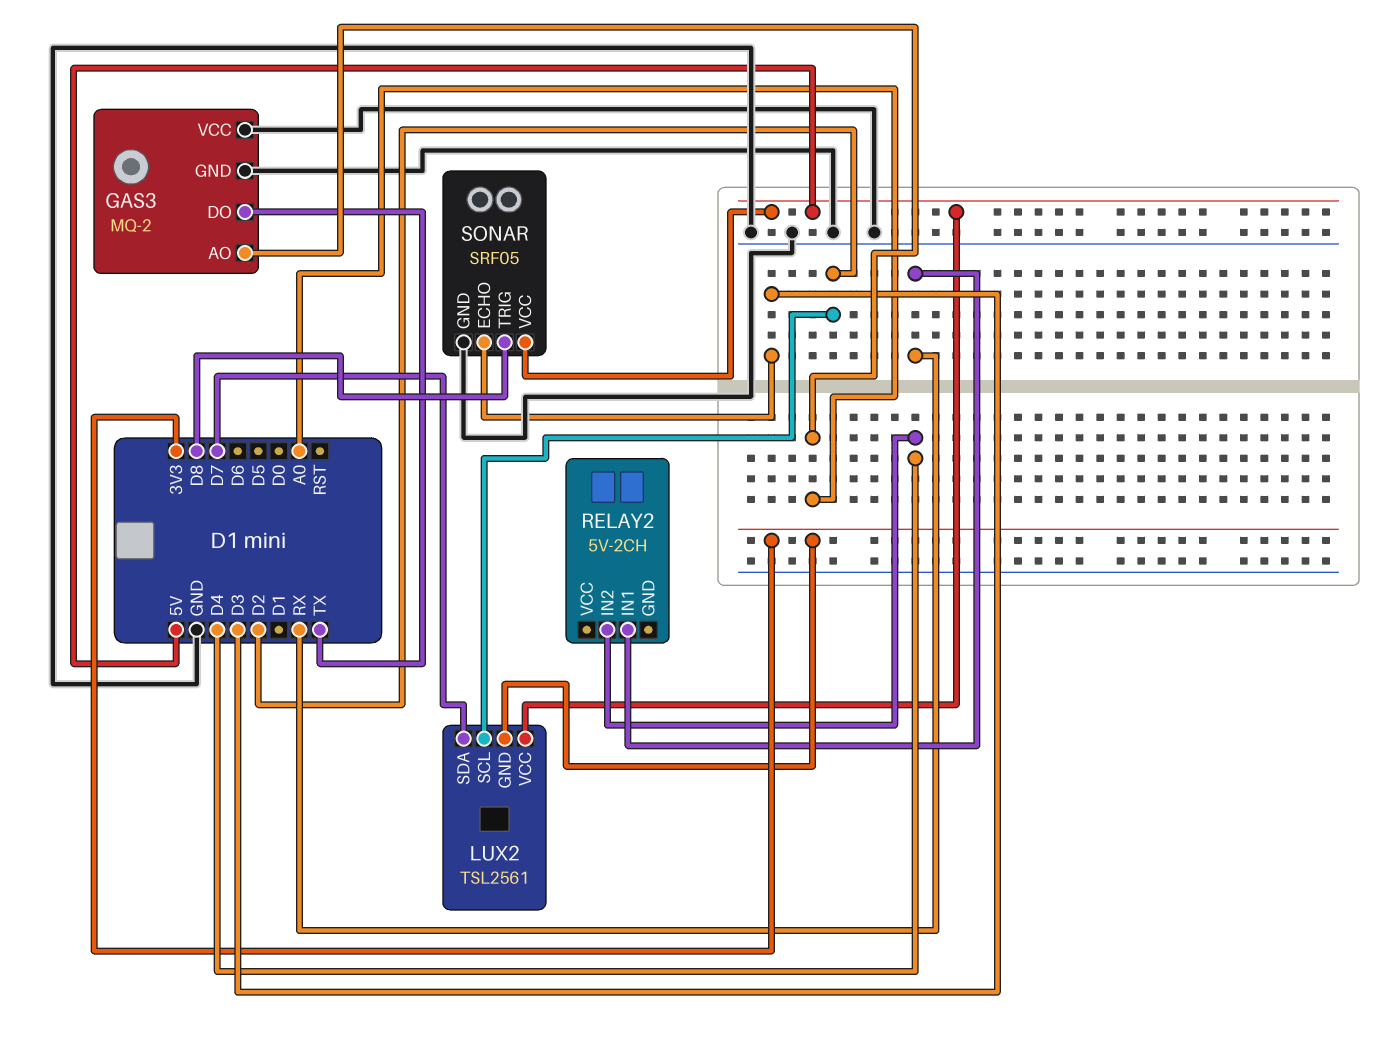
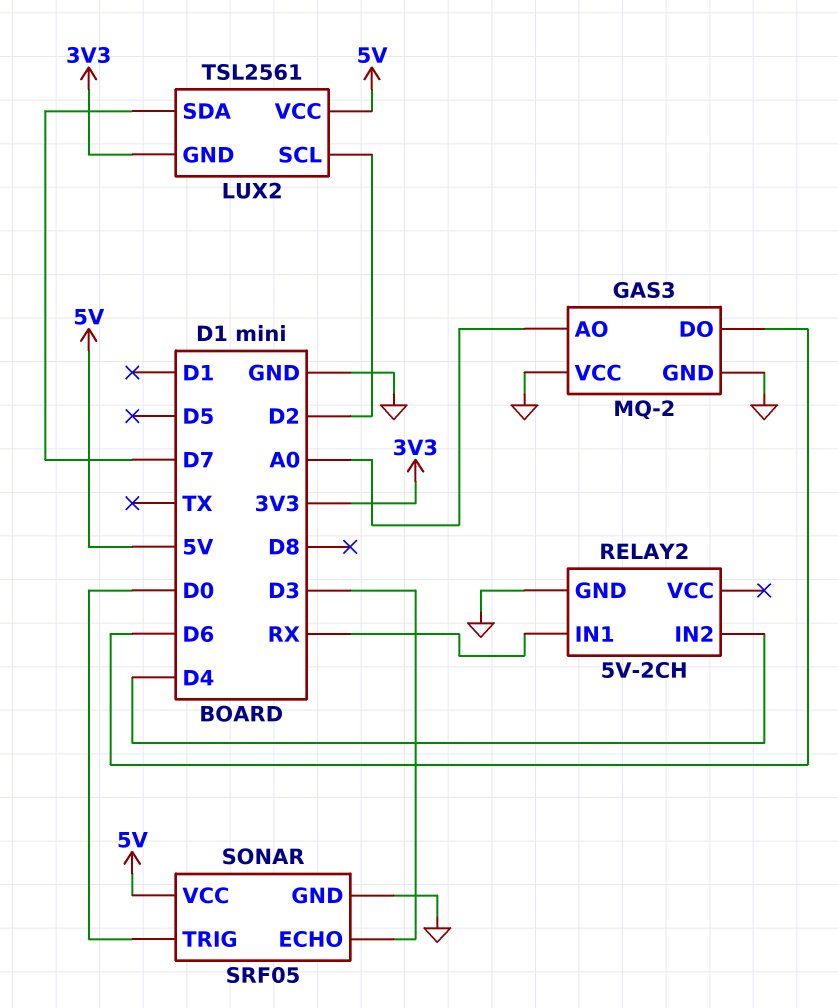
GAS3 pin DO: TX -> D6
RELAY2 pin GND: none -> GND
SONAR pin TRIG: D8 -> D0

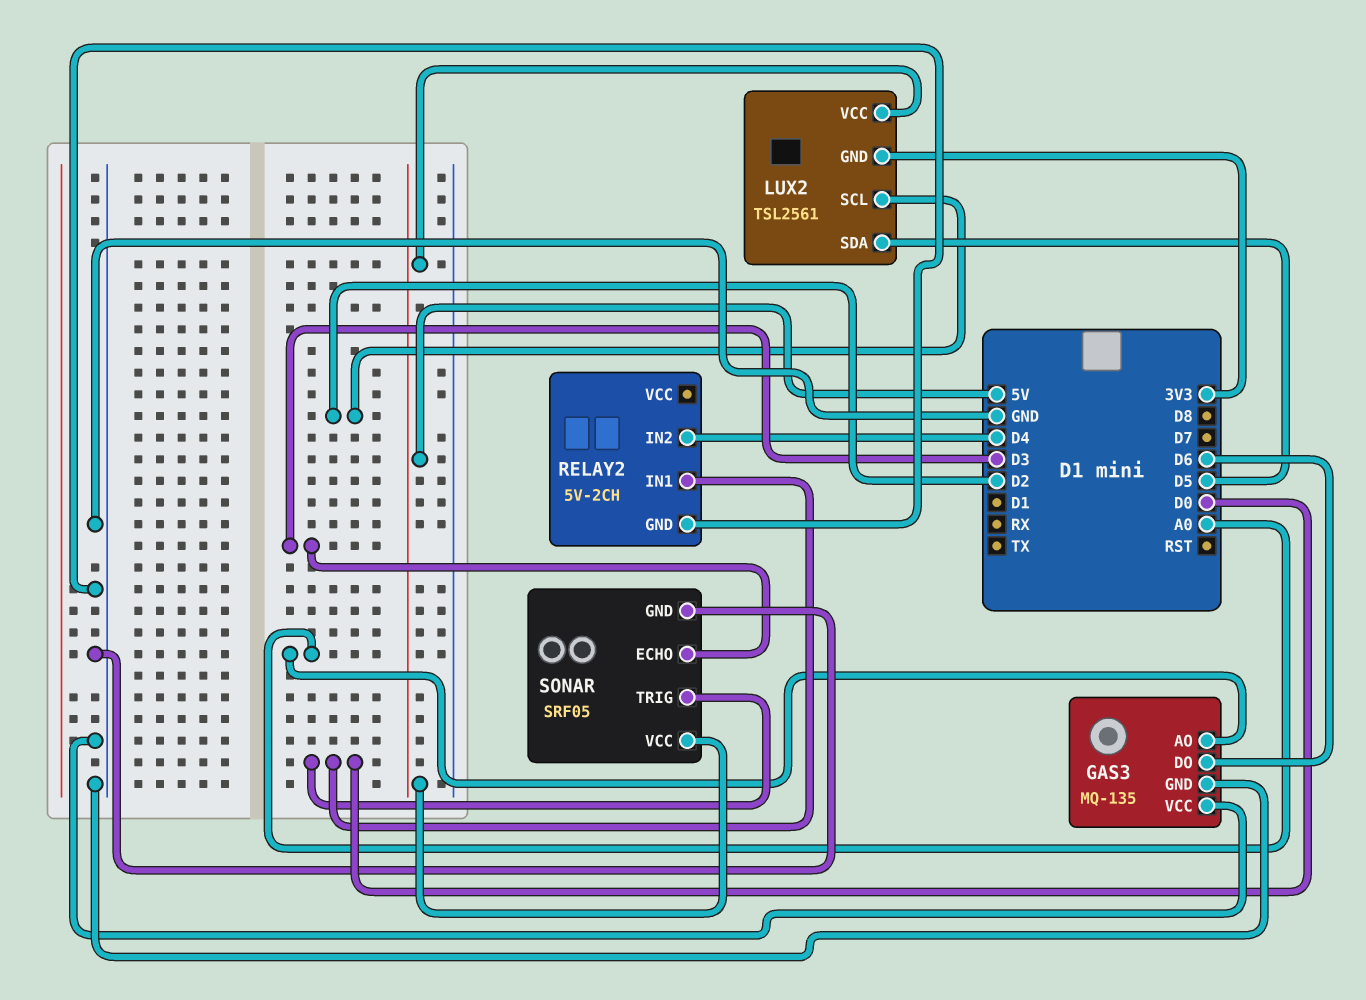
GAS3: MQ-2 -> MQ-135
LUX2 pin SDA: D7 -> D5
RELAY2 pin IN1: RX -> D0

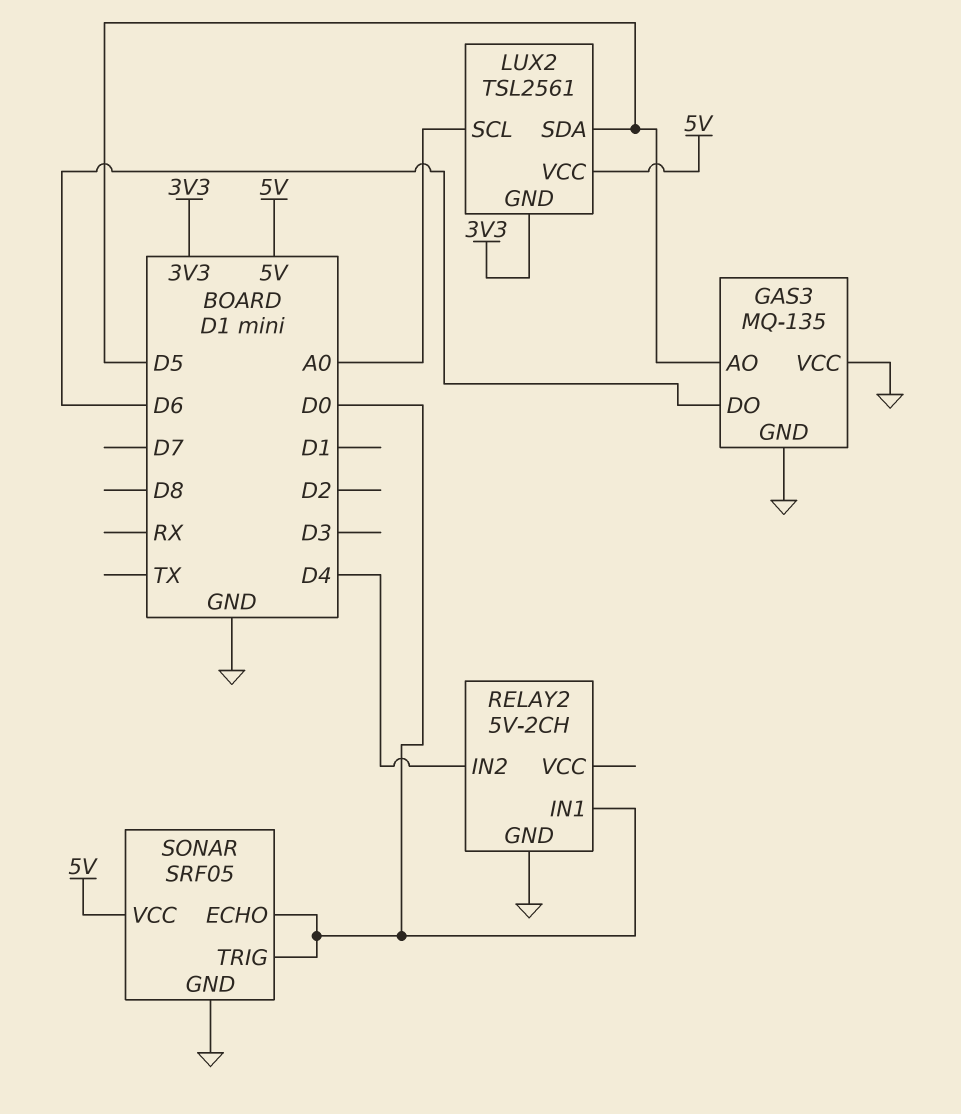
GAS3 pin AO: A0 -> D5
LUX2 pin SCL: D2 -> A0
SONAR pin ECHO: D3 -> D0

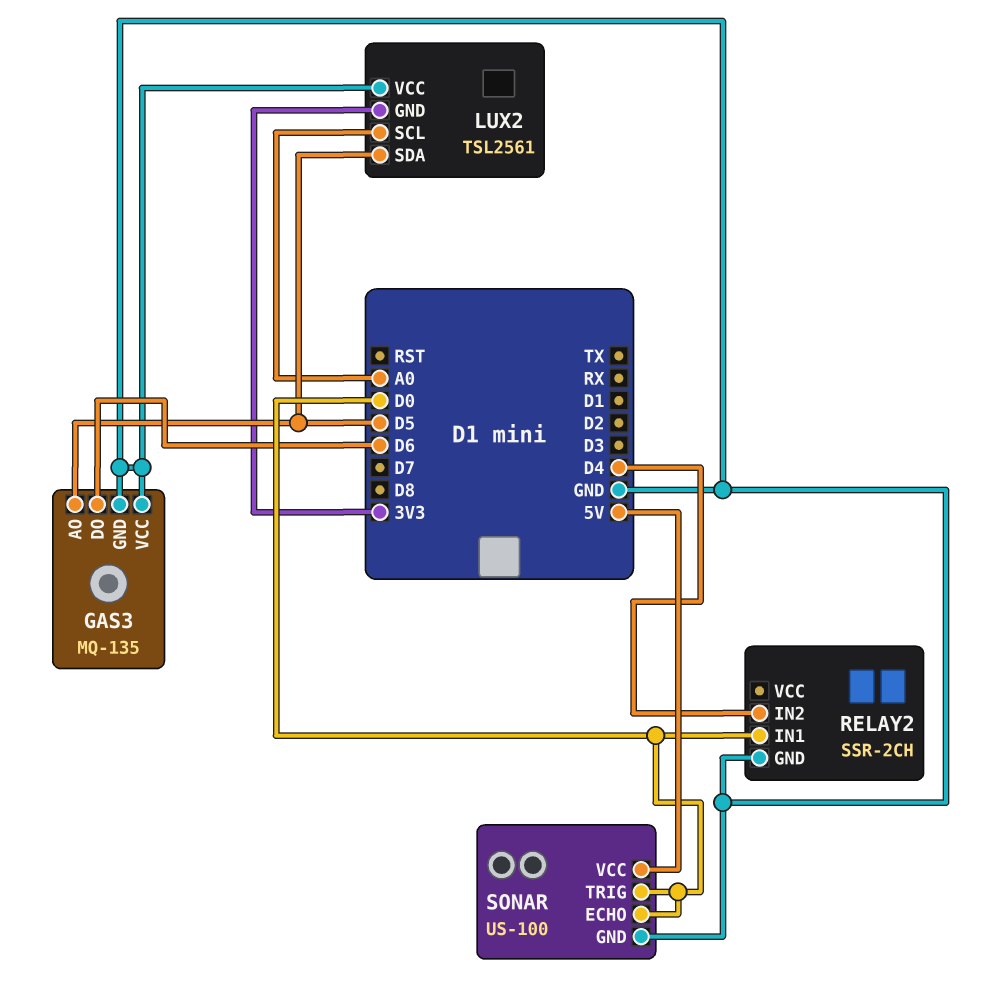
LUX2 pin VCC: 5V -> GND
RELAY2: 5V-2CH -> SSR-2CH
SONAR: SRF05 -> US-100

